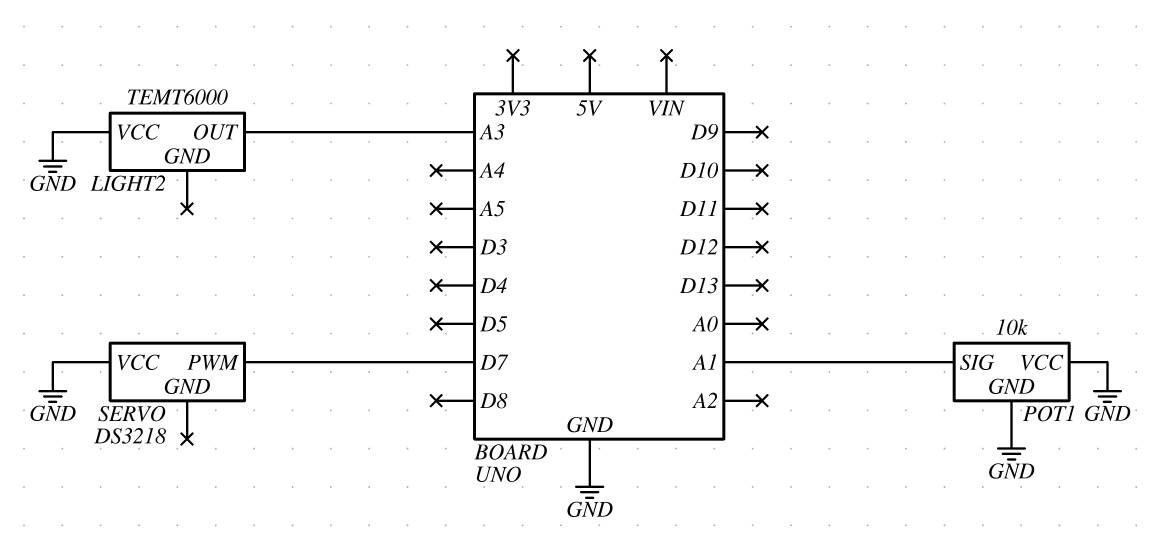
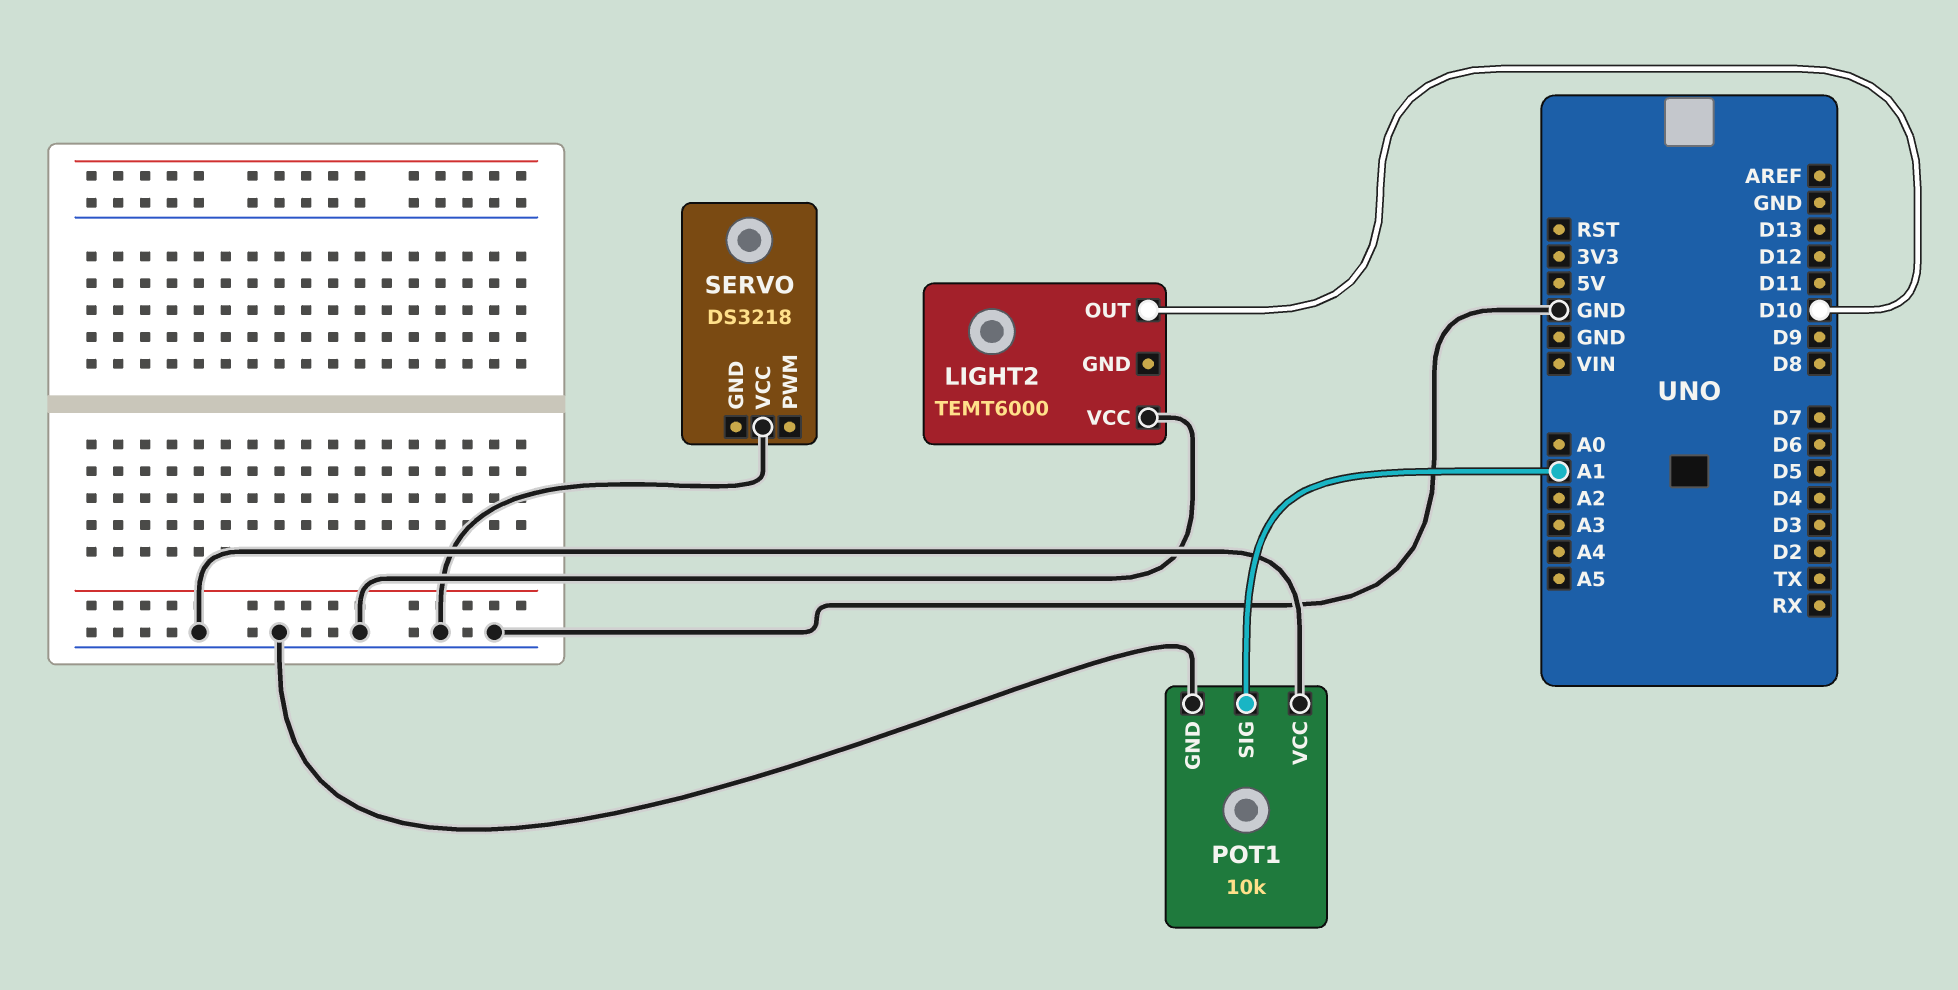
LIGHT2 pin OUT: A3 -> D10
SERVO pin PWM: D7 -> none

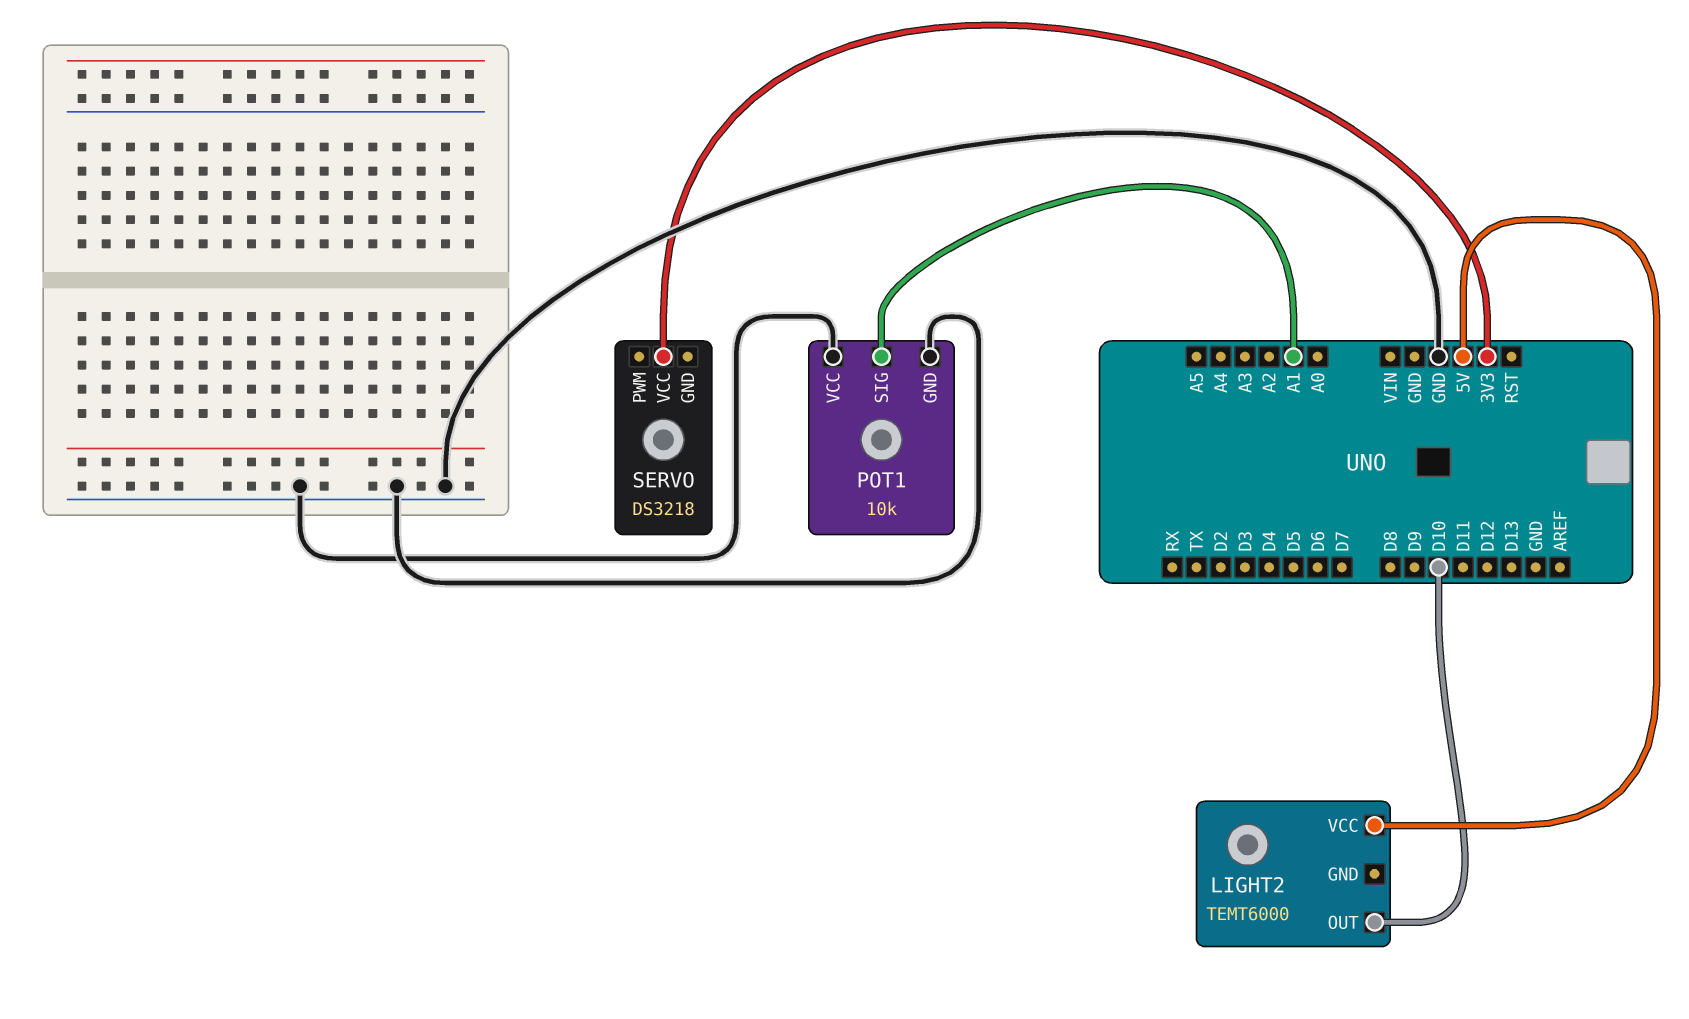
LIGHT2 pin VCC: GND -> 5V
SERVO pin VCC: GND -> 3V3

